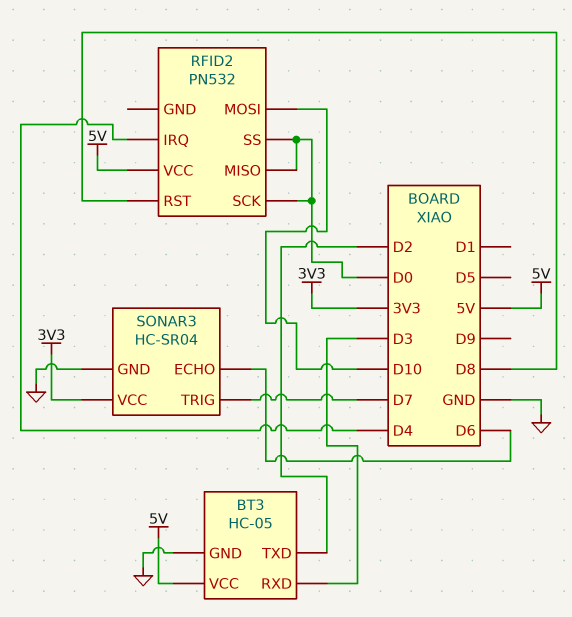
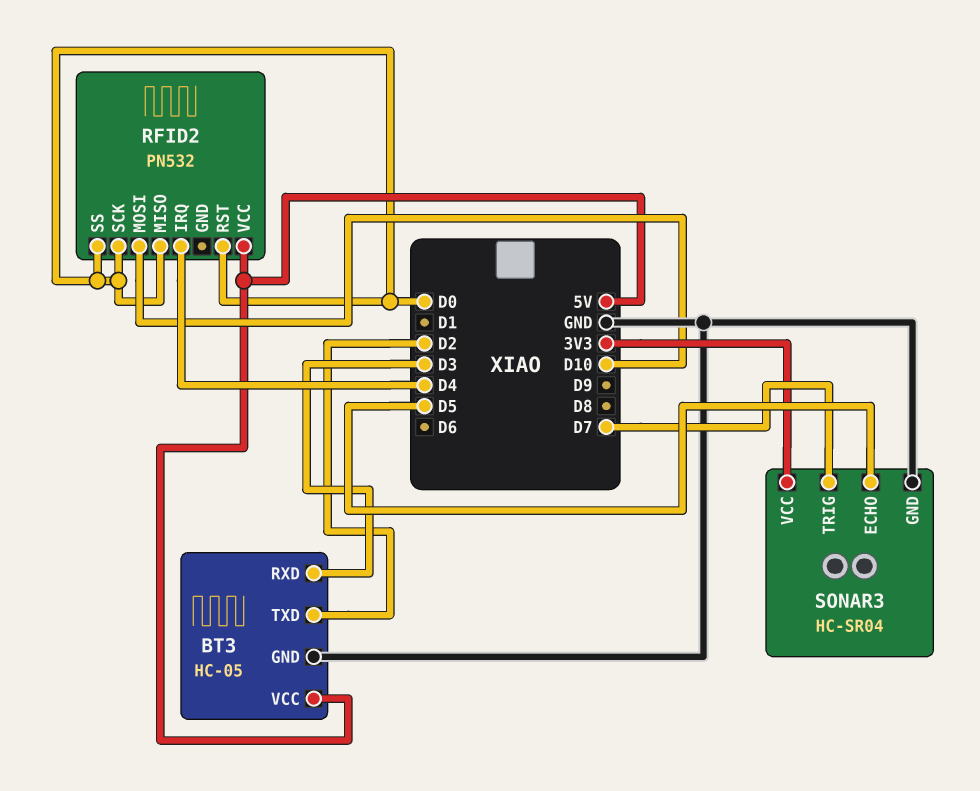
RFID2 pin RST: D8 -> D0
SONAR3 pin ECHO: D6 -> D5

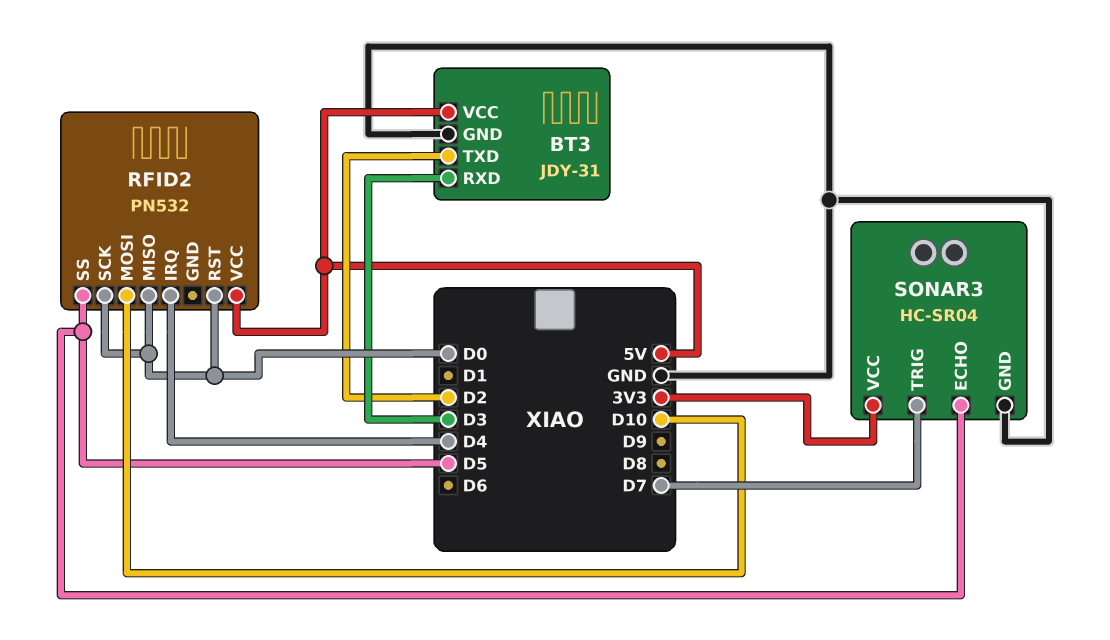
BT3: HC-05 -> JDY-31
RFID2 pin SS: D0 -> D5

